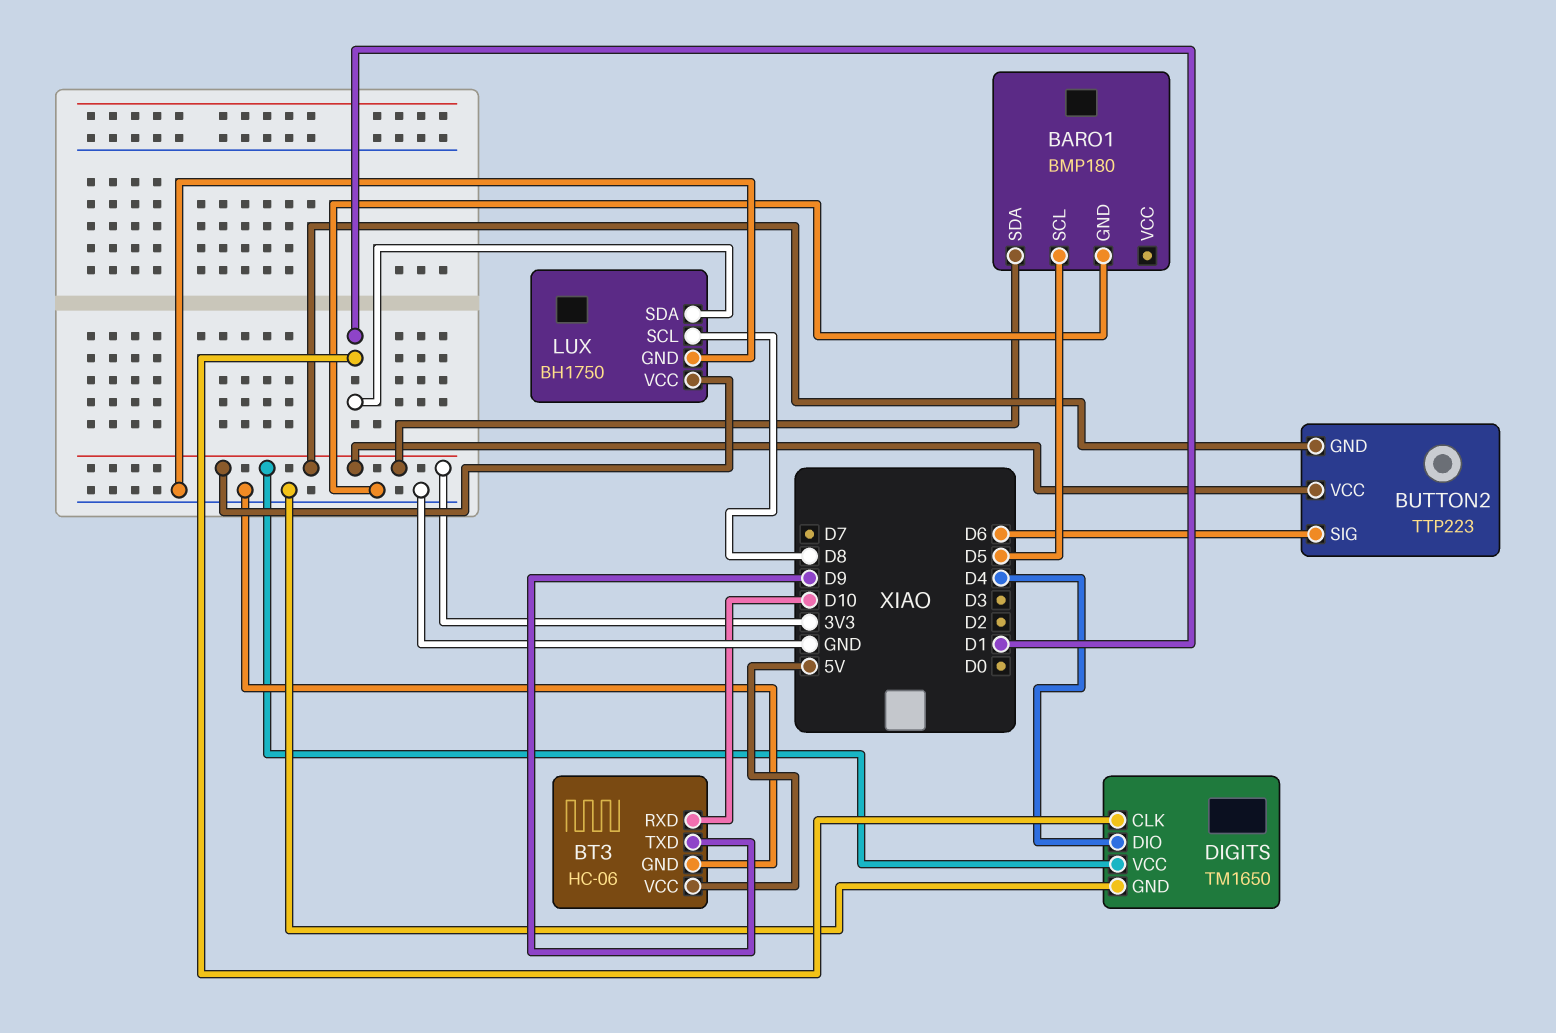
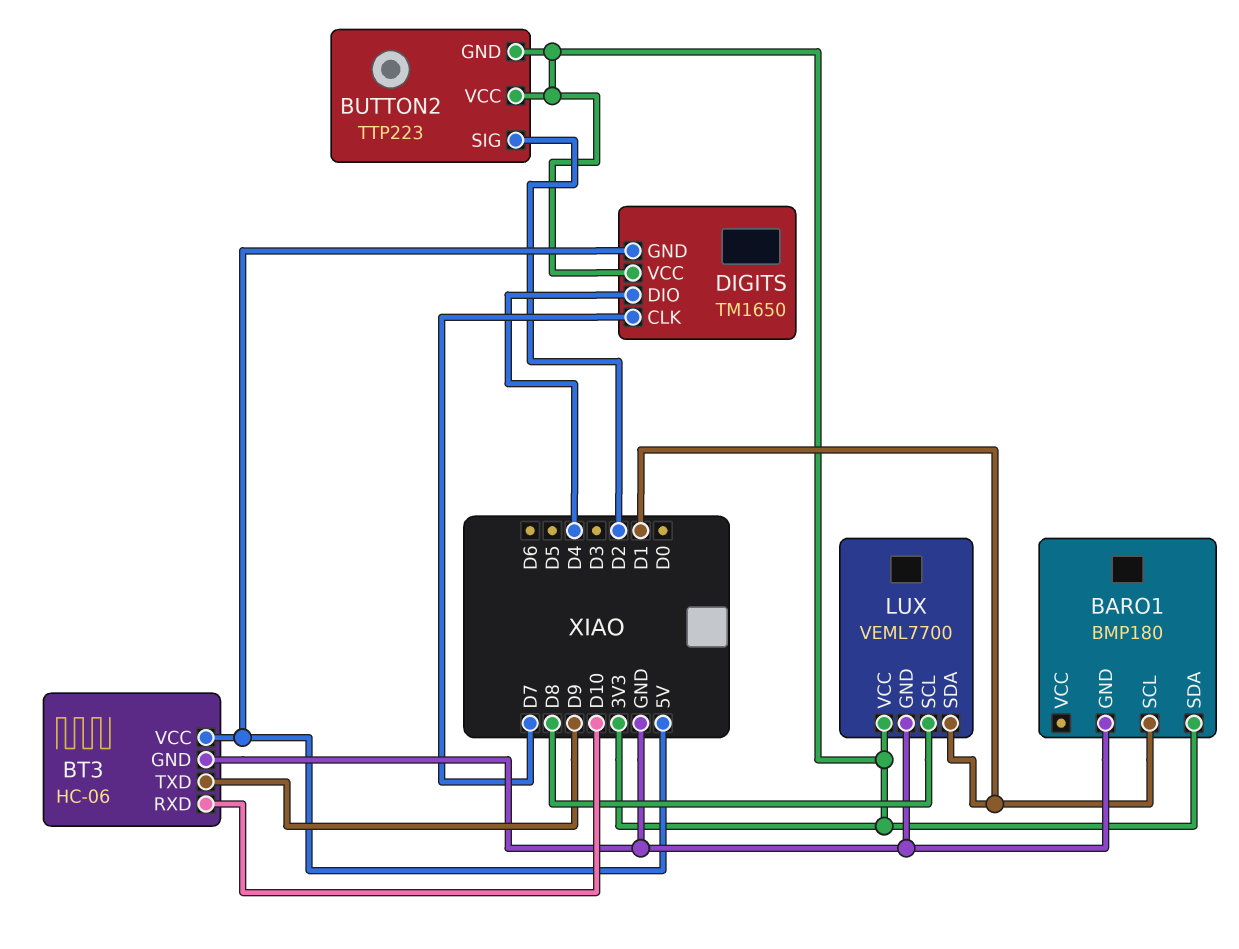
BARO1 pin SCL: D5 -> D1
BUTTON2 pin SIG: D6 -> D2
DIGITS pin CLK: D1 -> D7
DIGITS pin GND: GND -> 5V
LUX: BH1750 -> VEML7700

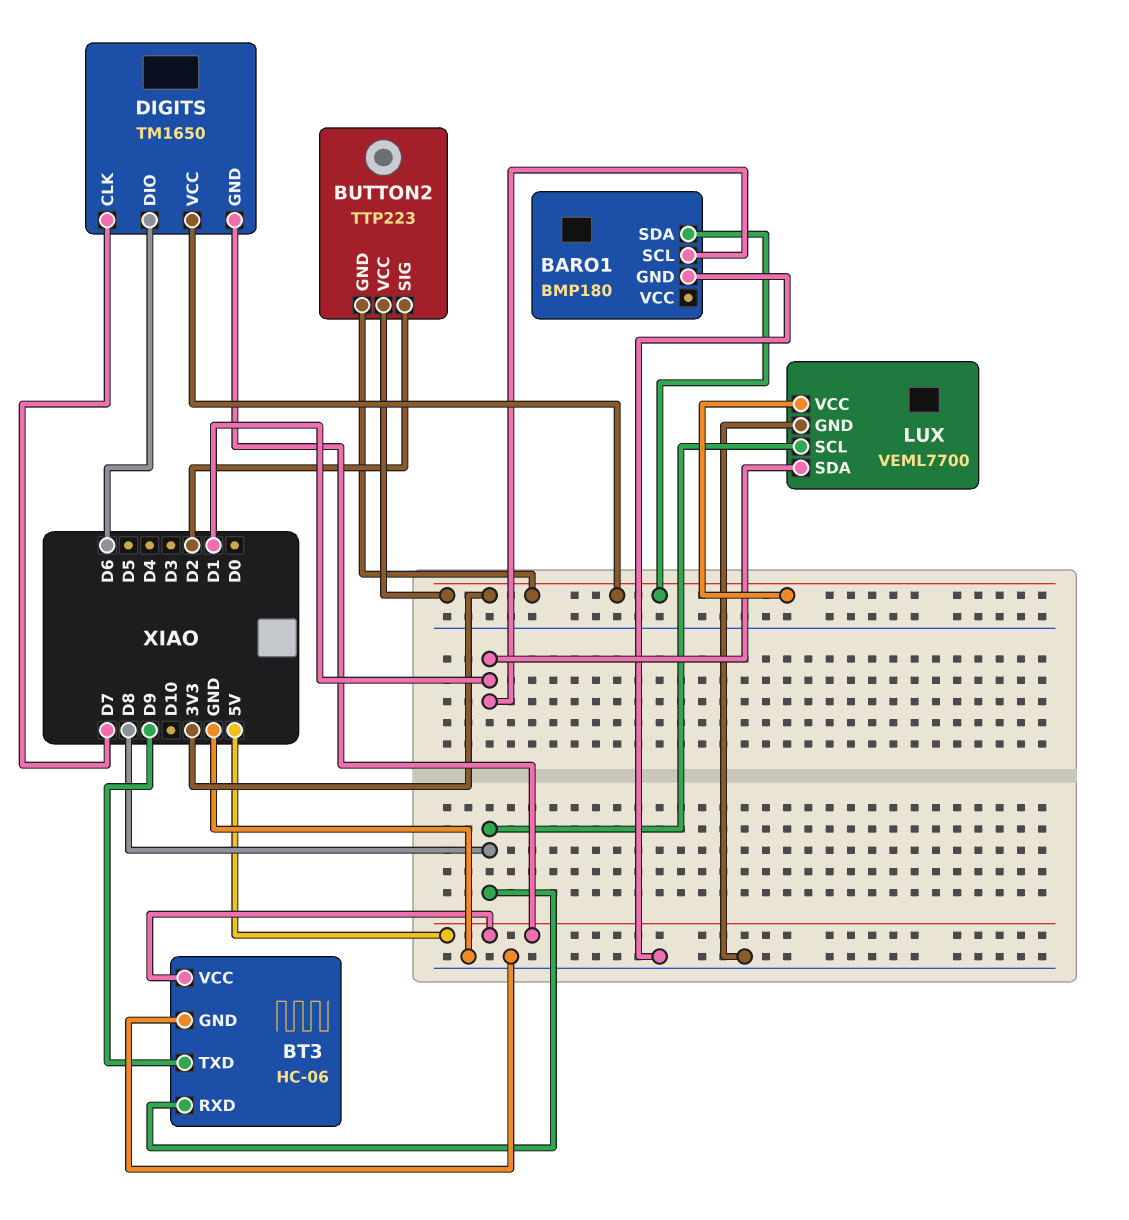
BT3 pin RXD: D10 -> D8
DIGITS pin DIO: D4 -> D6

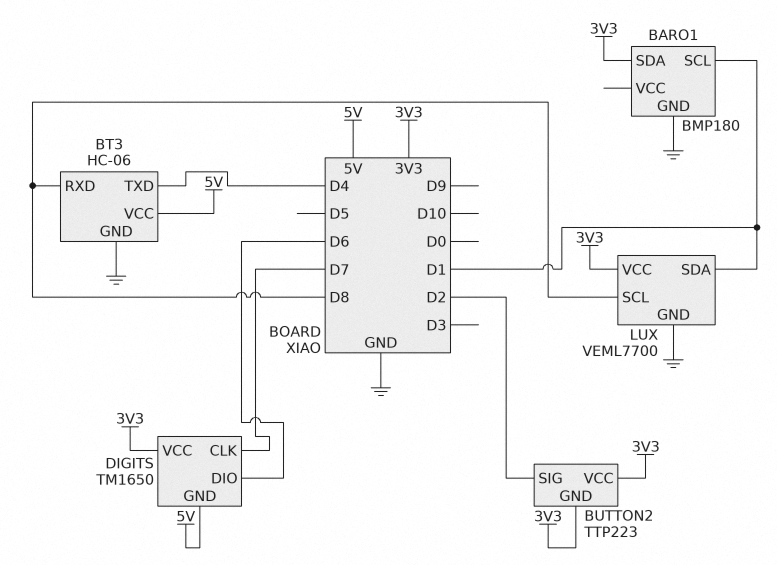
BT3 pin TXD: D9 -> D4

